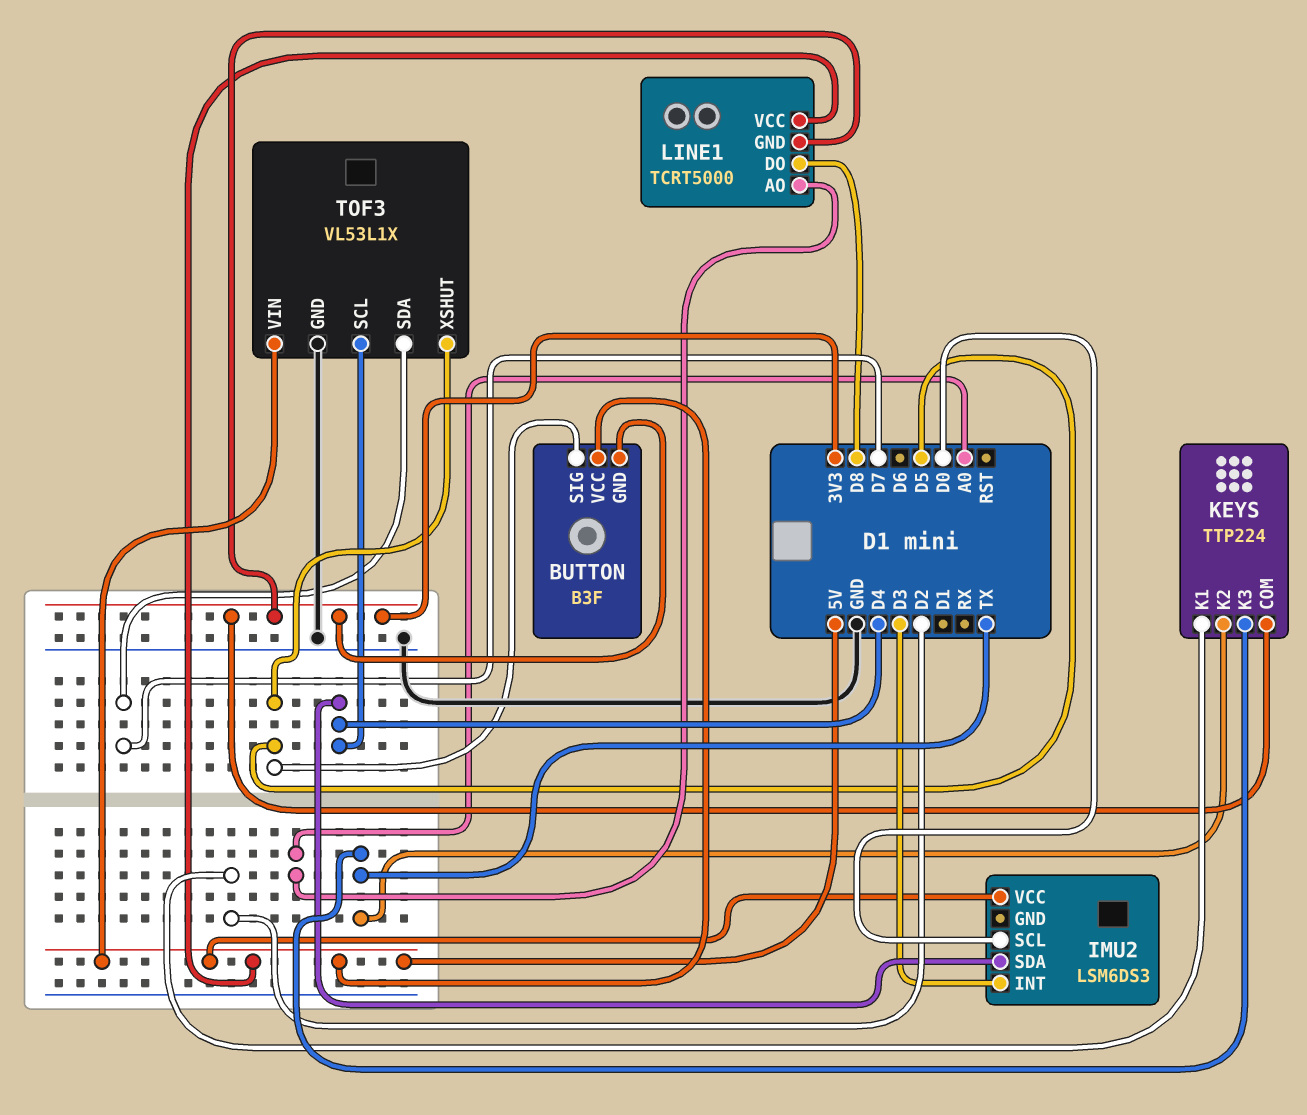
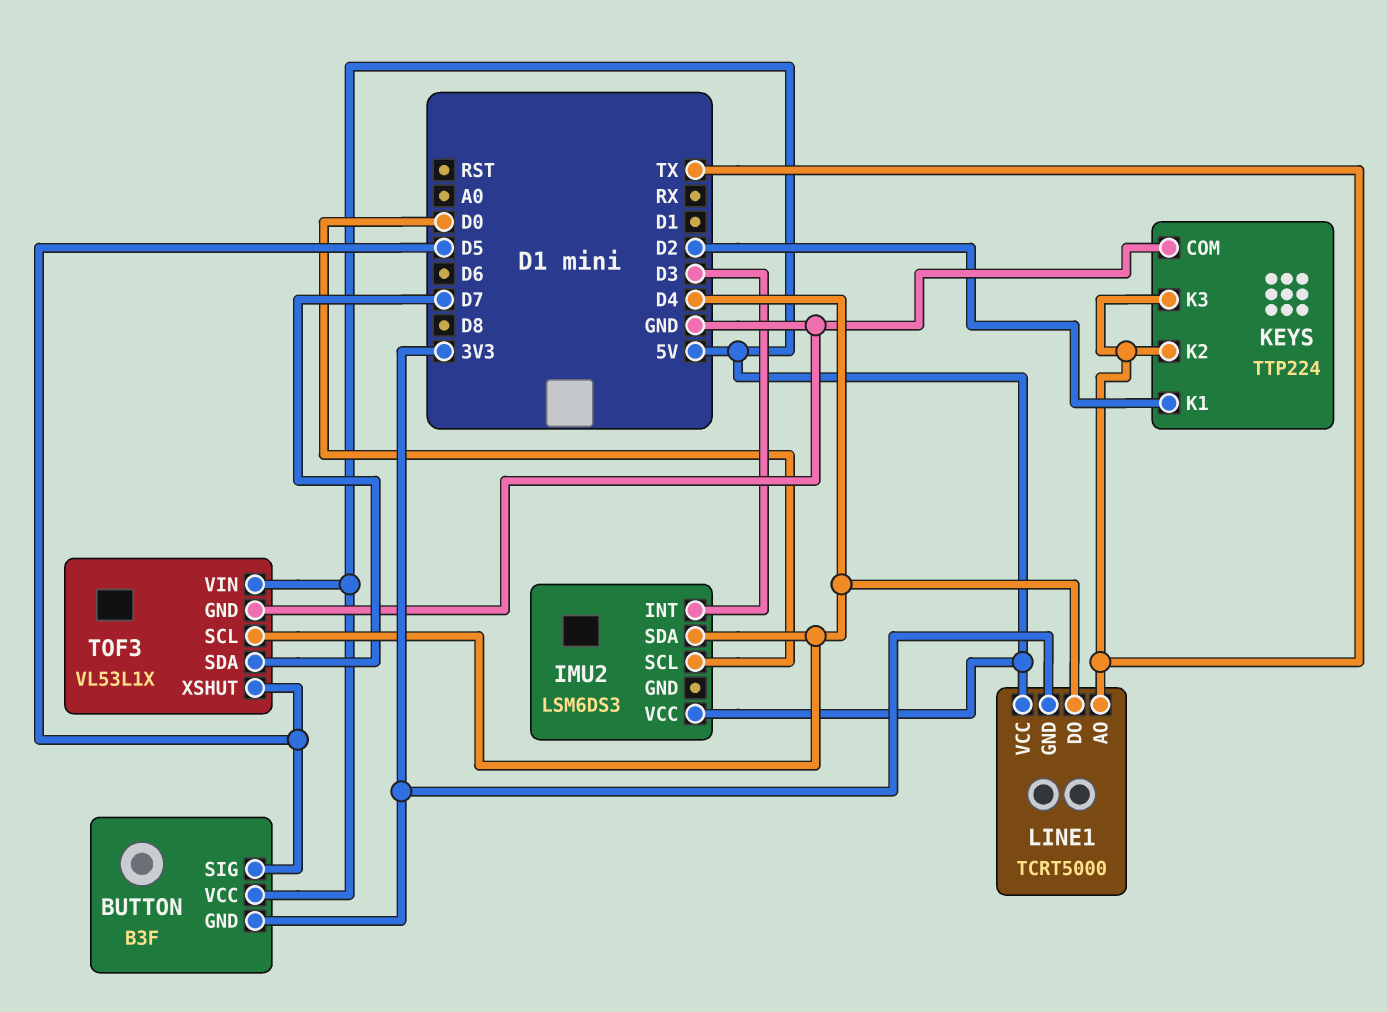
KEYS pin COM: 3V3 -> GND
LINE1 pin AO: A0 -> TX
LINE1 pin DO: D8 -> D4

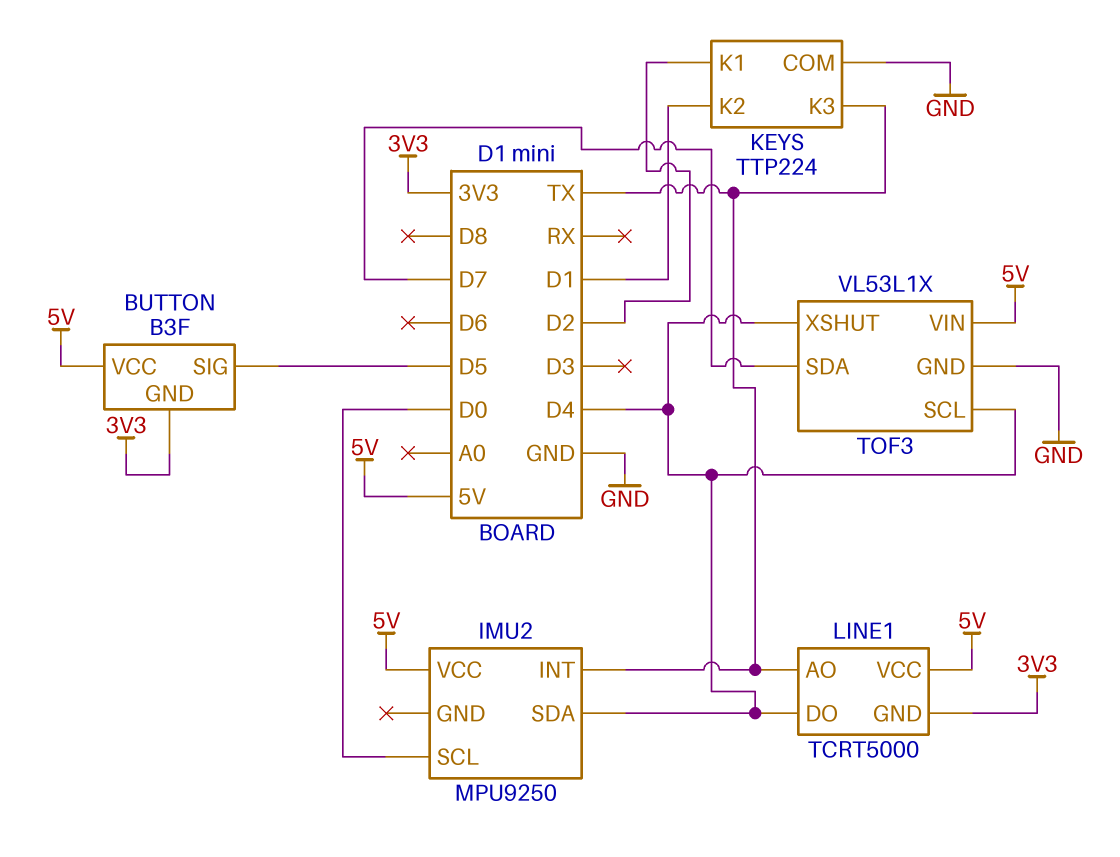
IMU2: LSM6DS3 -> MPU9250
IMU2 pin INT: D3 -> TX
KEYS pin K2: TX -> D1
TOF3 pin XSHUT: D5 -> D4

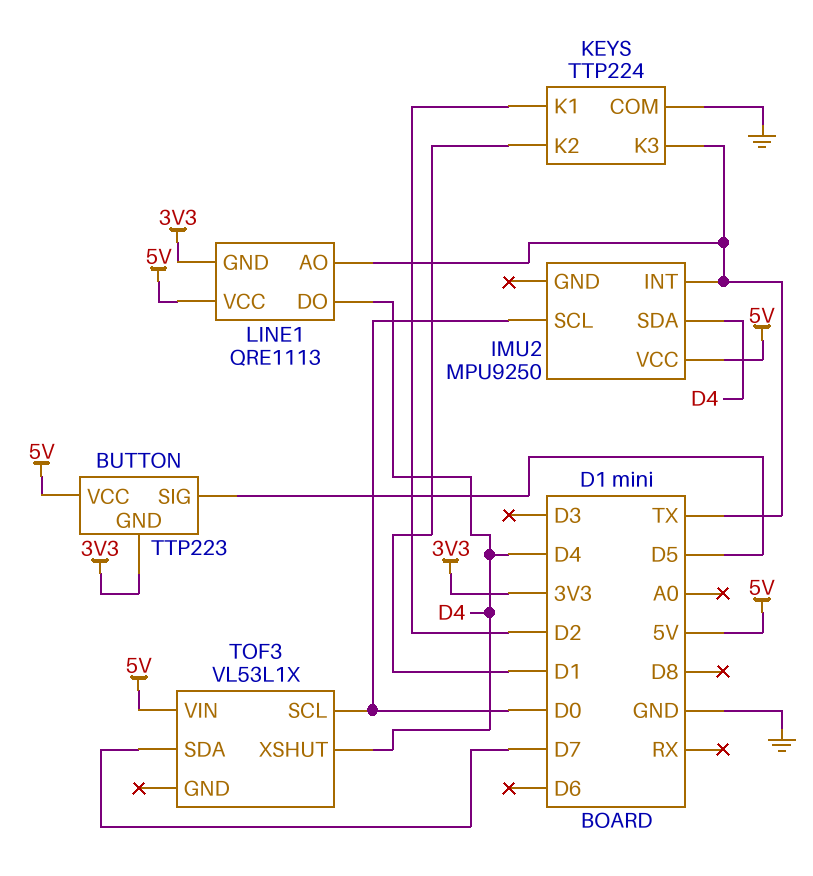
BUTTON: B3F -> TTP223
LINE1: TCRT5000 -> QRE1113
TOF3 pin GND: GND -> none
TOF3 pin SCL: D4 -> D0

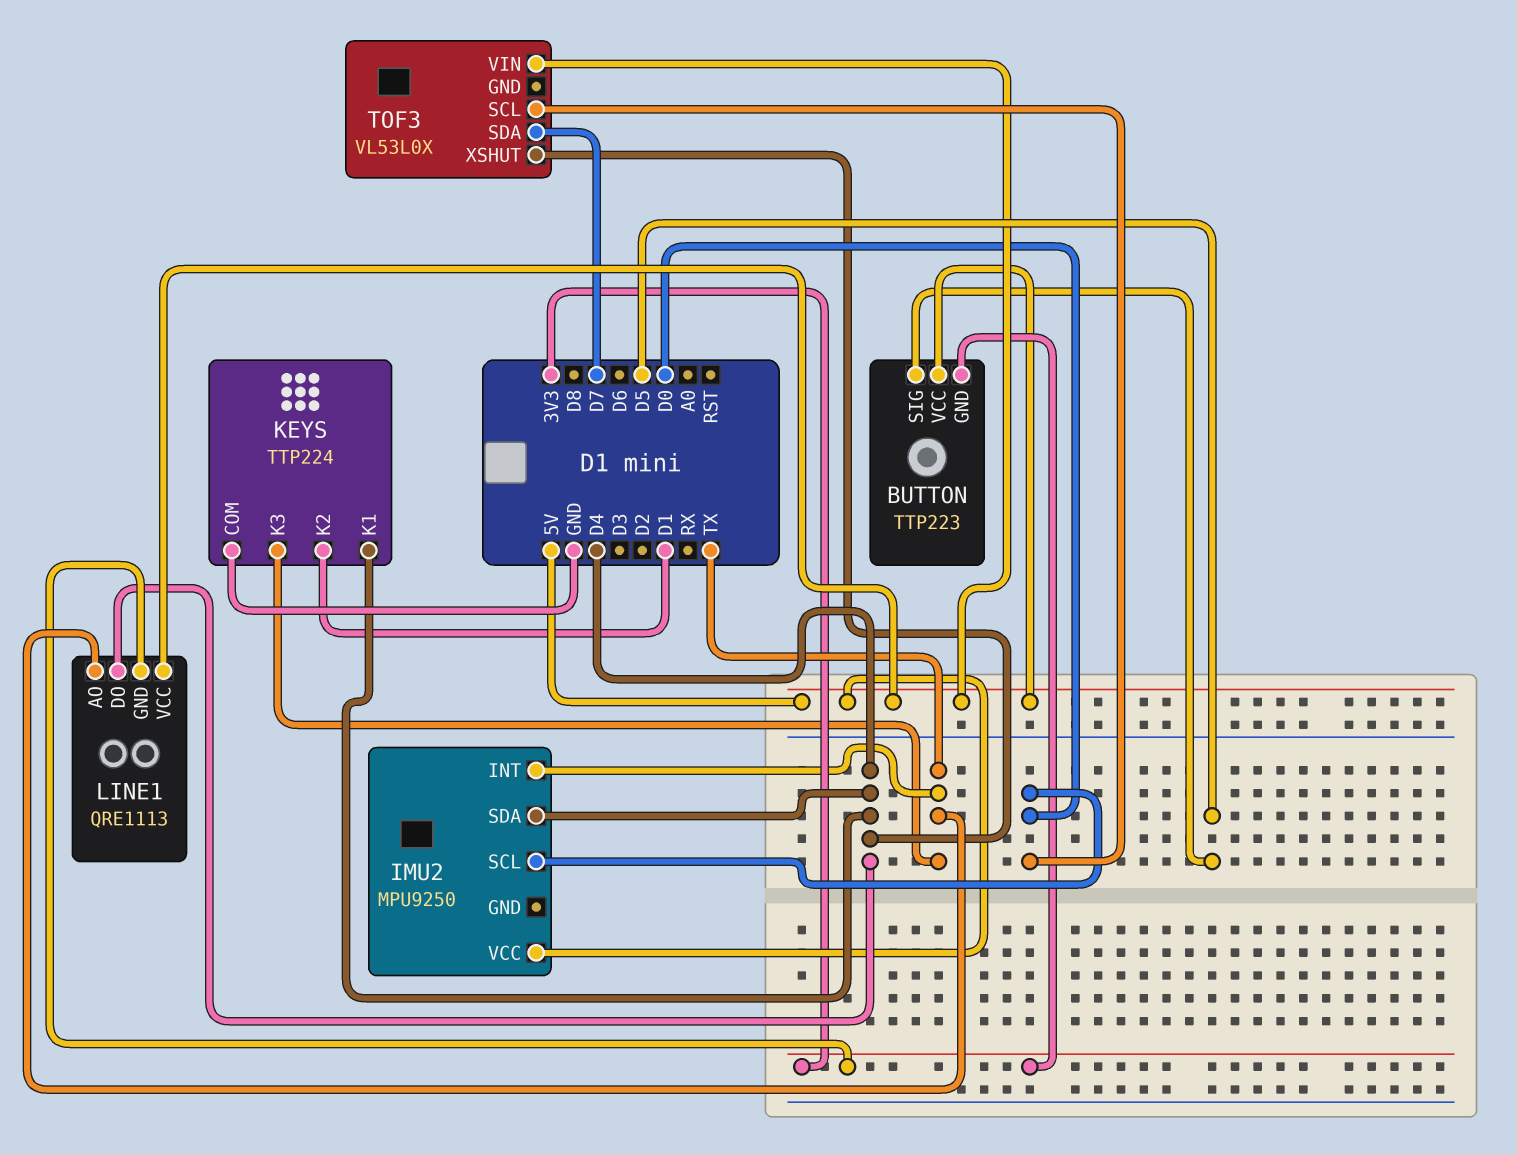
KEYS pin K1: D2 -> D4
TOF3: VL53L1X -> VL53L0X

